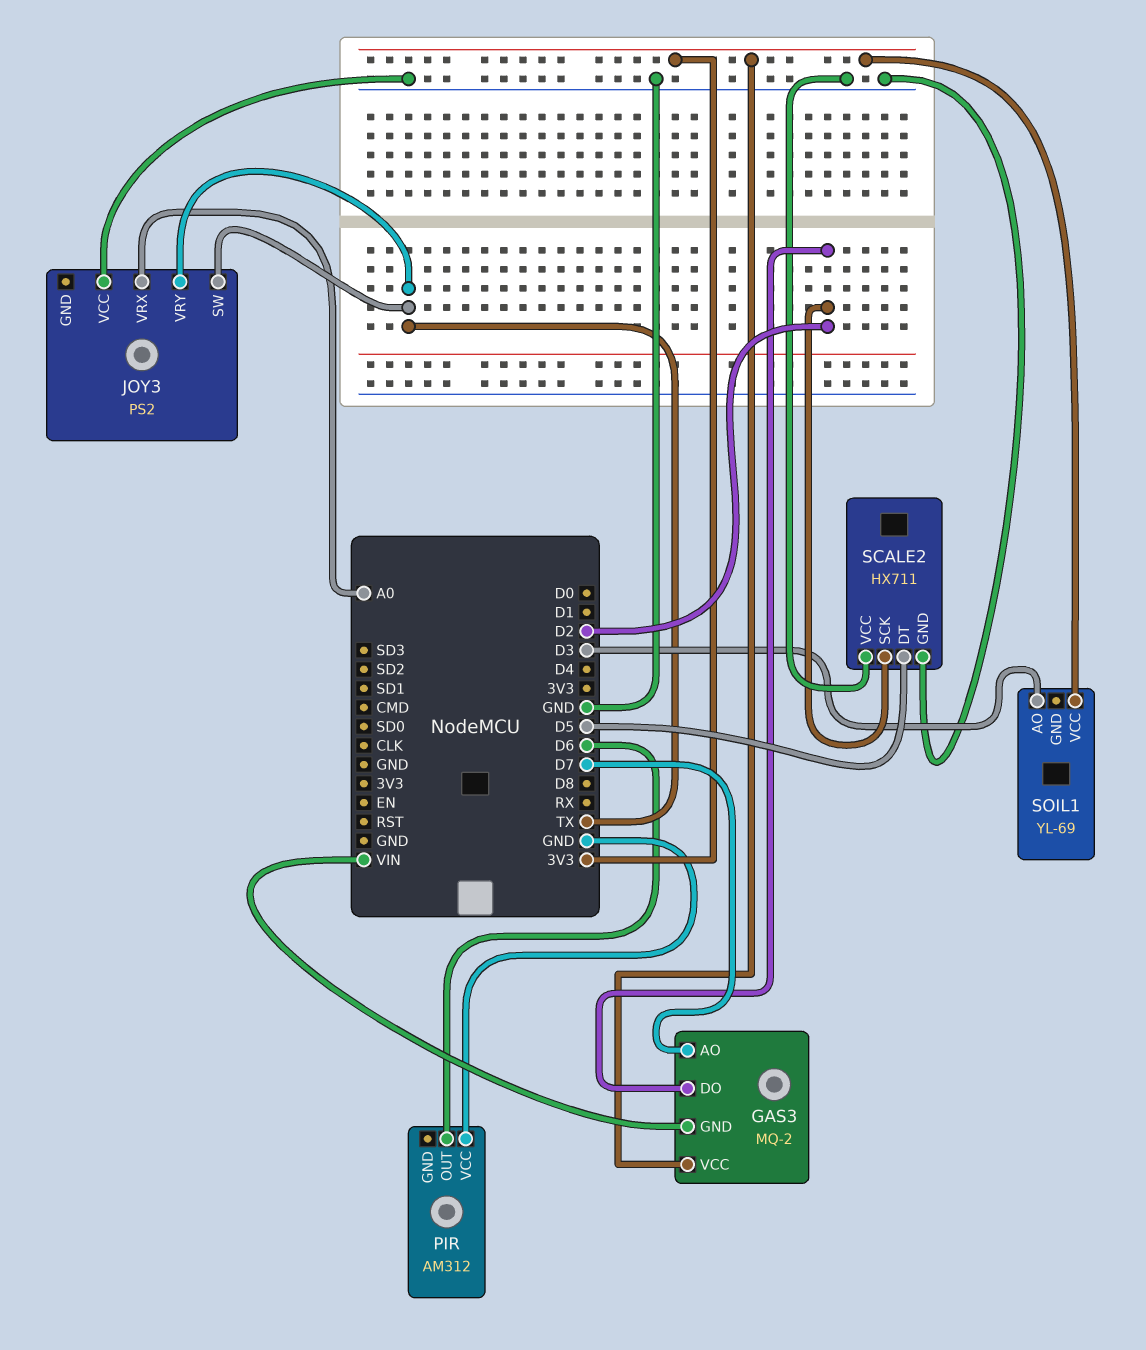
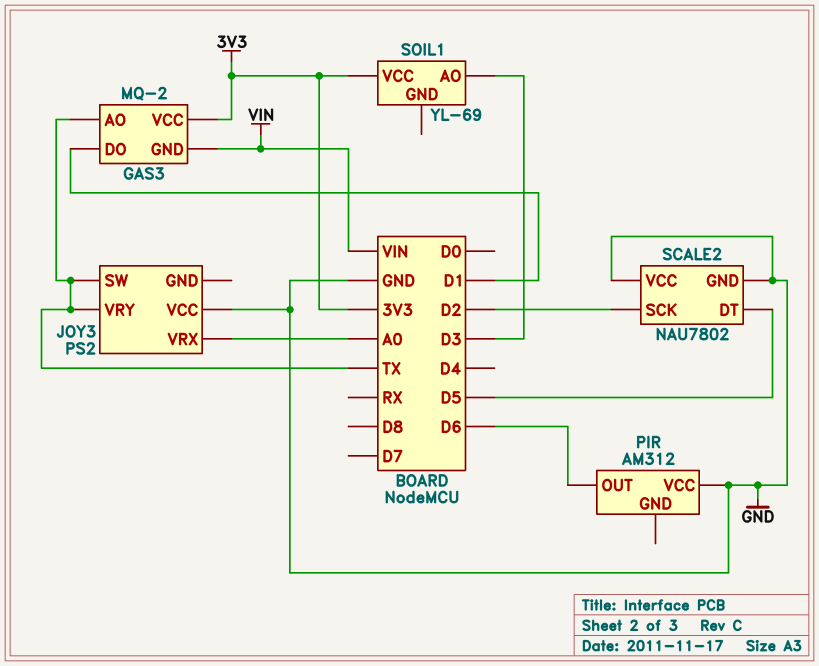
GAS3 pin AO: D7 -> TX
GAS3 pin DO: D2 -> D1
SCALE2: HX711 -> NAU7802

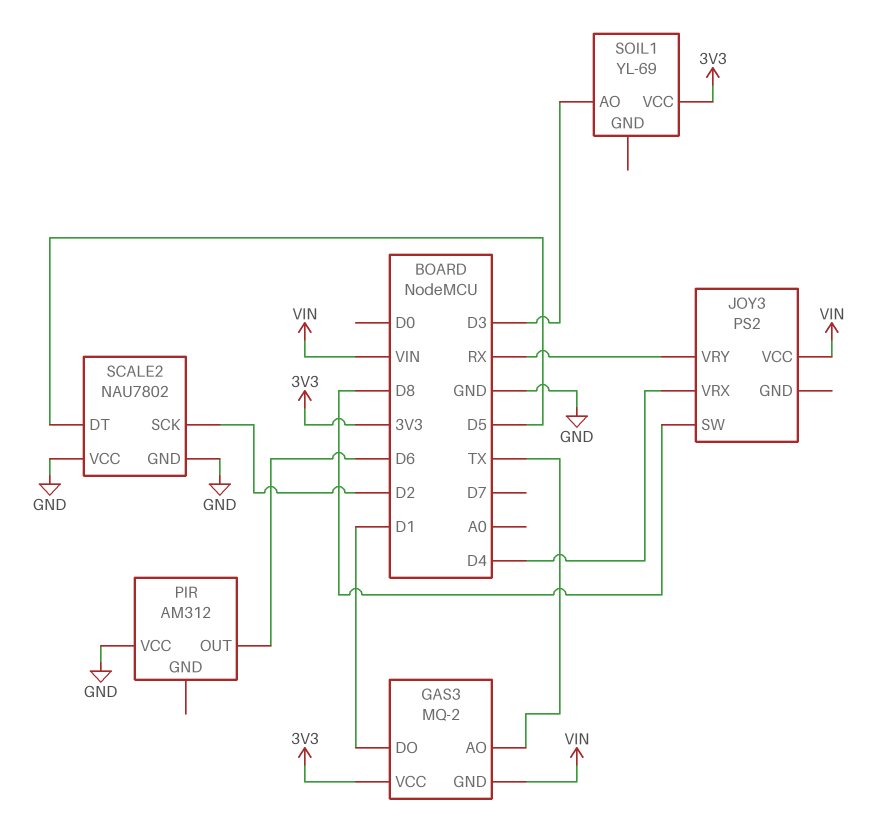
JOY3 pin SW: TX -> D8
JOY3 pin VCC: GND -> VIN
JOY3 pin VRX: A0 -> D4
JOY3 pin VRY: TX -> RX

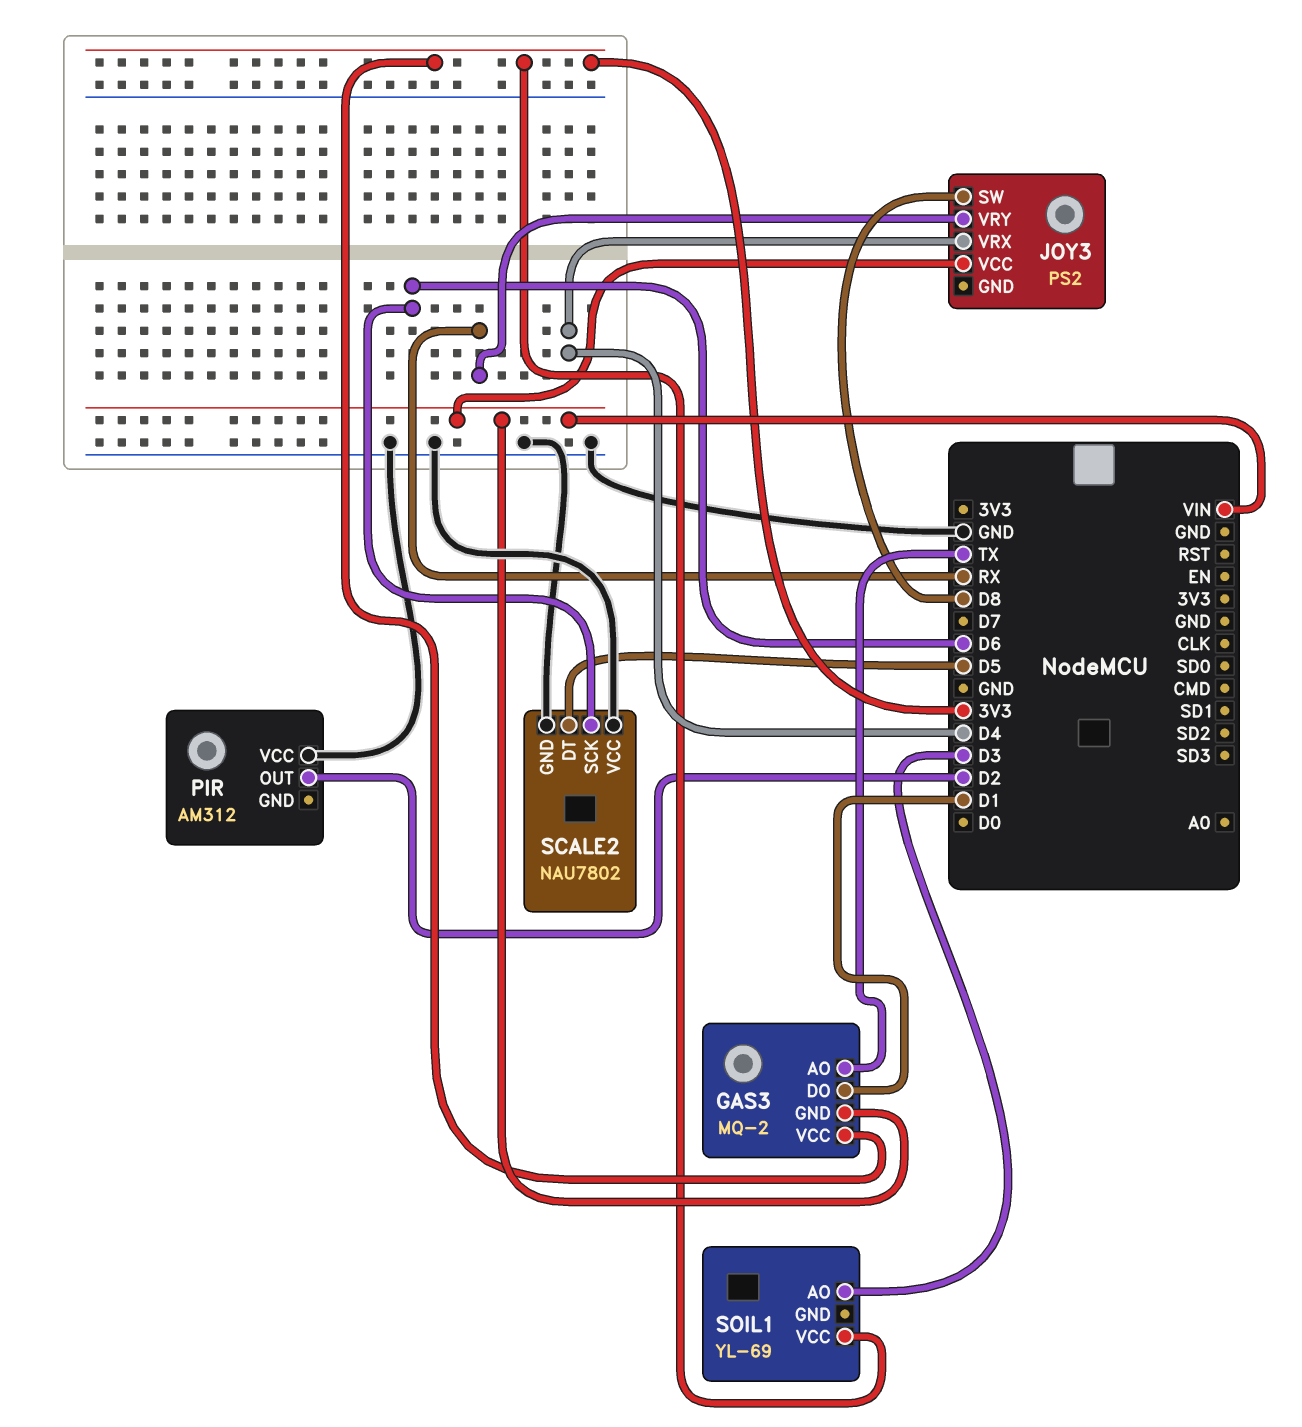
PIR pin OUT: D6 -> D2
SCALE2 pin SCK: D2 -> D6

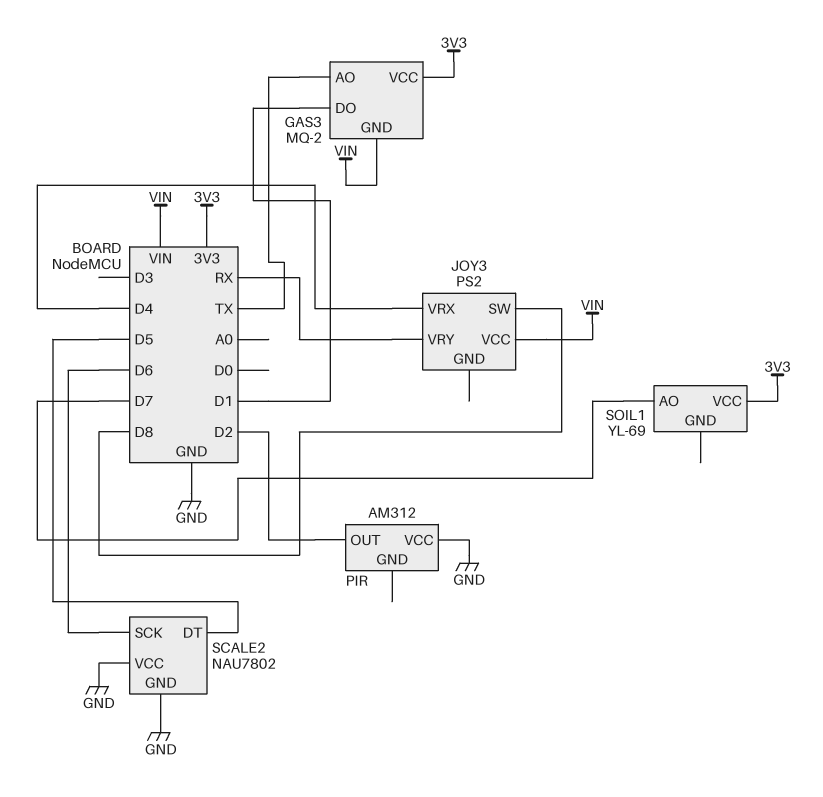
SOIL1 pin AO: D3 -> D7

